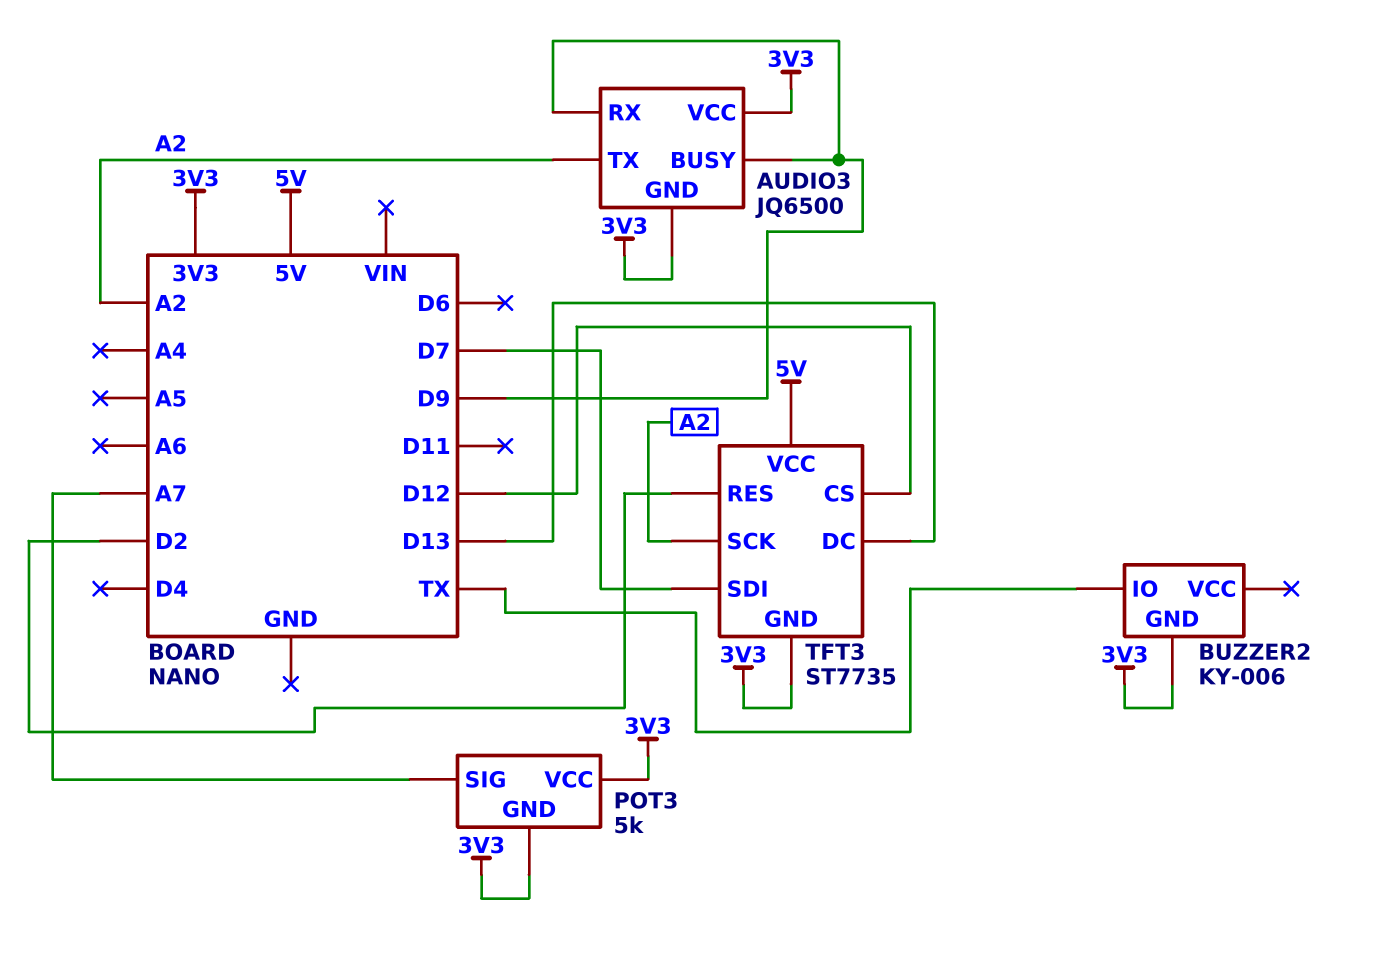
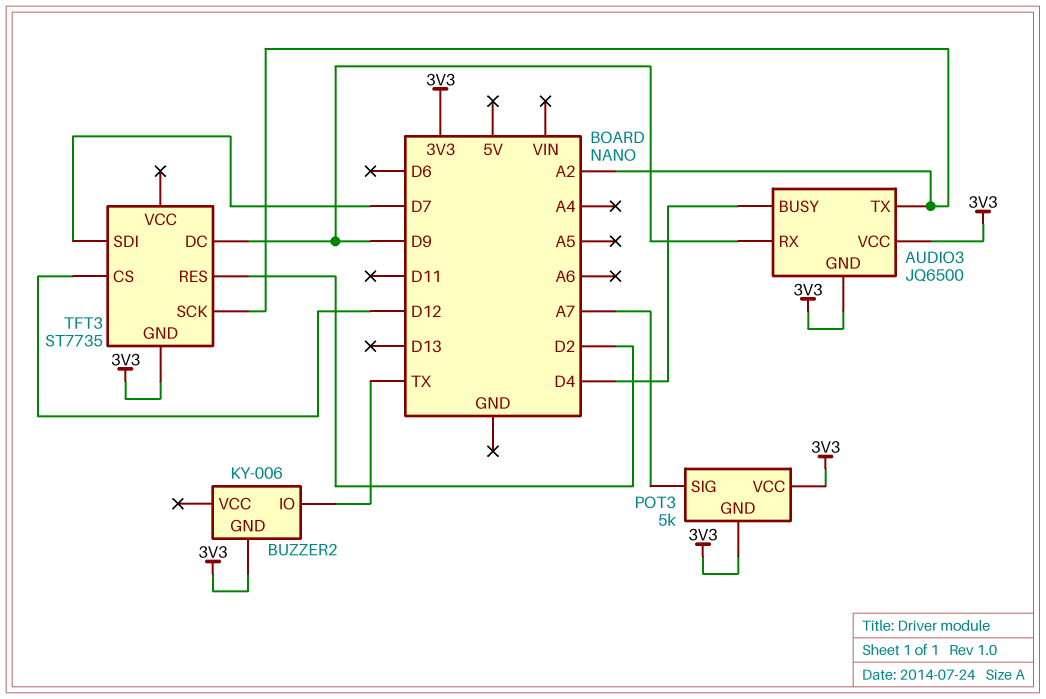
AUDIO3 pin BUSY: D9 -> D4
TFT3 pin DC: D13 -> D9
TFT3 pin VCC: 5V -> none

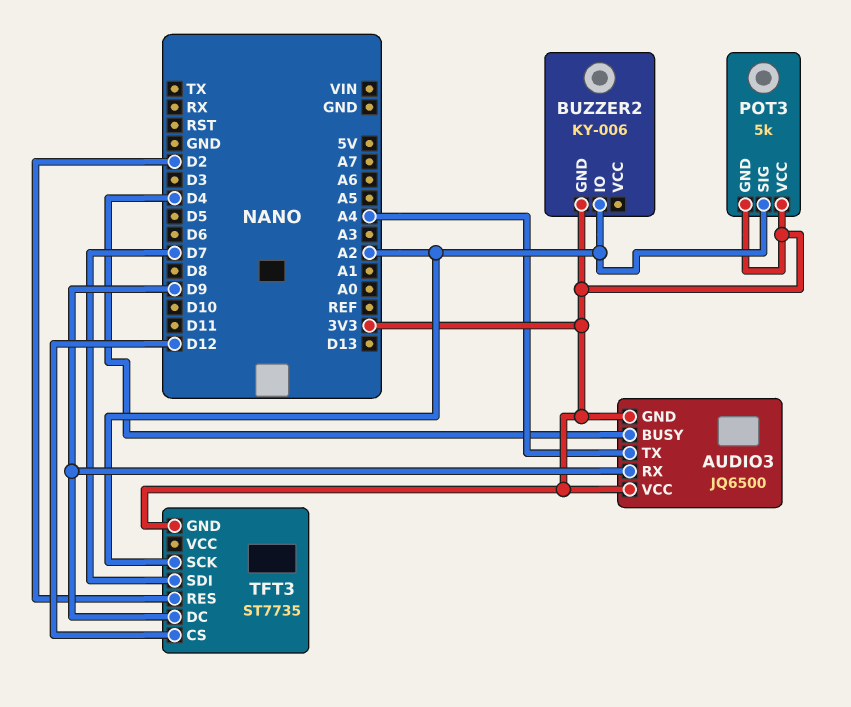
AUDIO3 pin TX: A2 -> A4
BUZZER2 pin IO: TX -> A2
POT3 pin SIG: A7 -> A2

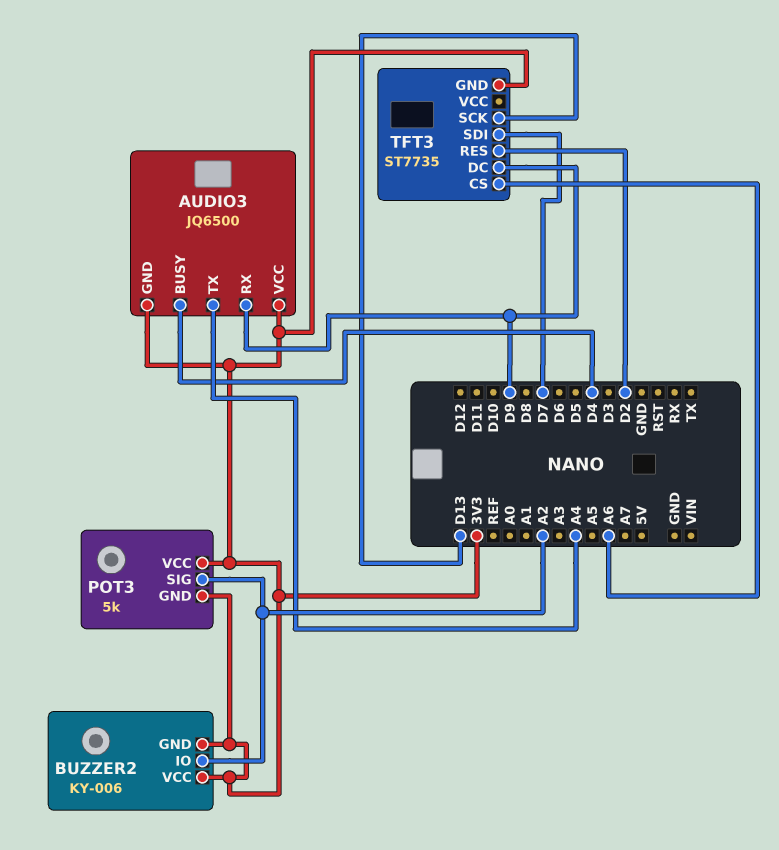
BUZZER2 pin VCC: none -> 3V3
TFT3 pin CS: D12 -> A6
TFT3 pin SCK: A2 -> D13

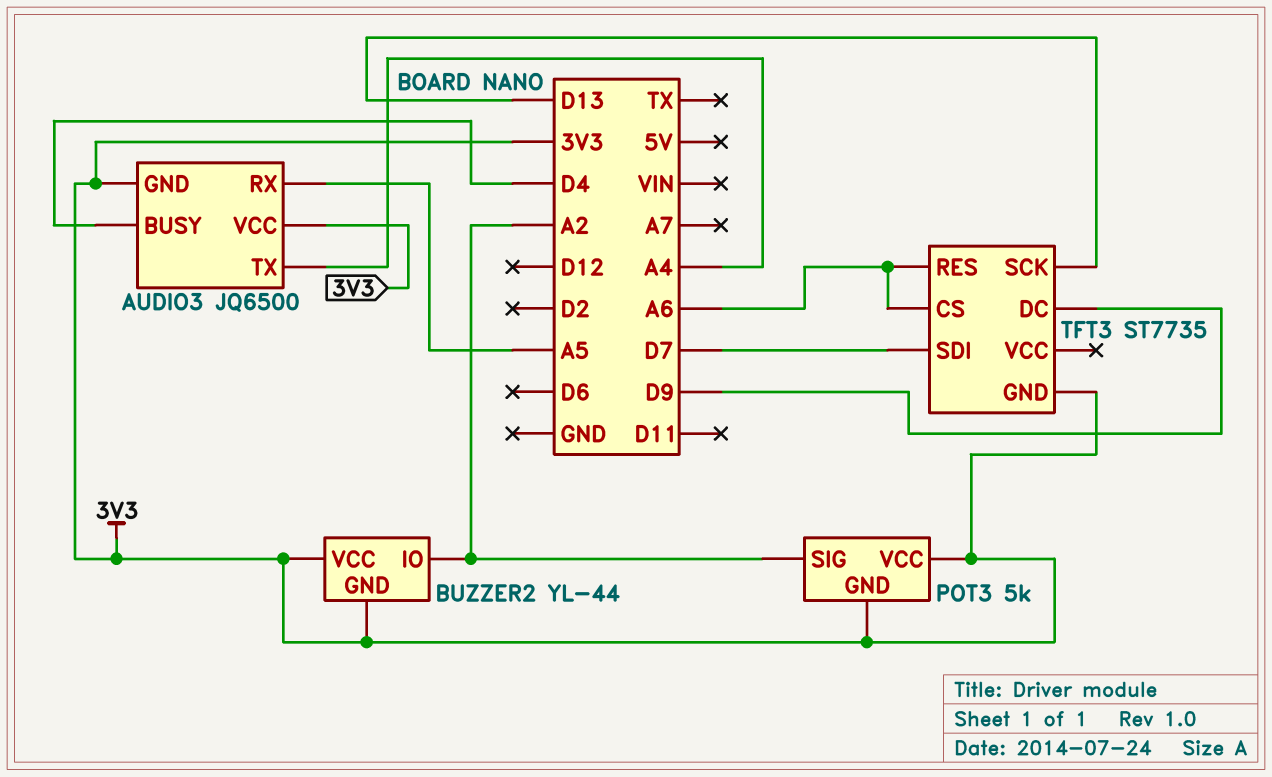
AUDIO3 pin RX: D9 -> A5
BUZZER2: KY-006 -> YL-44
TFT3 pin RES: D2 -> A6

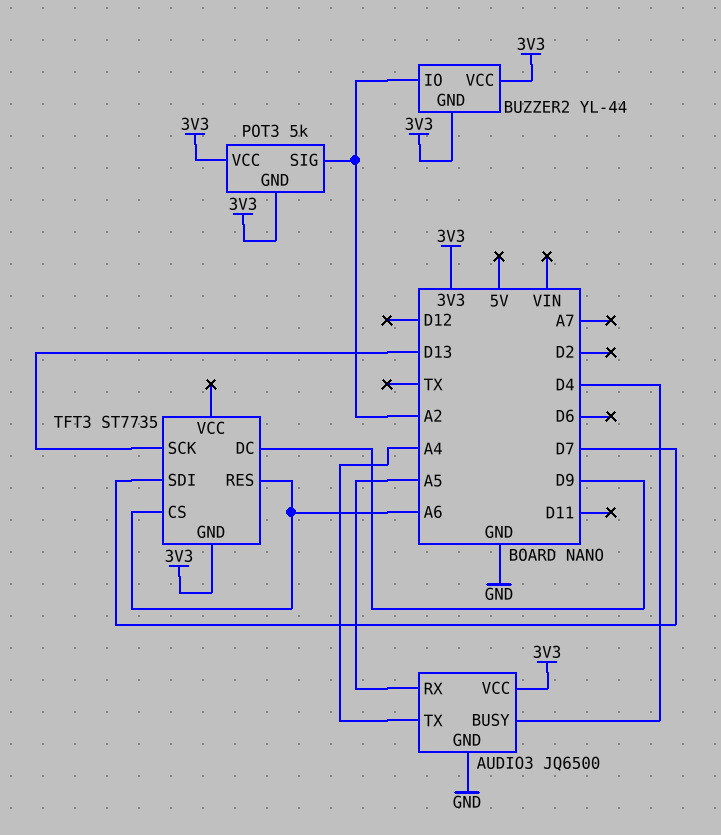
AUDIO3 pin GND: 3V3 -> GND

